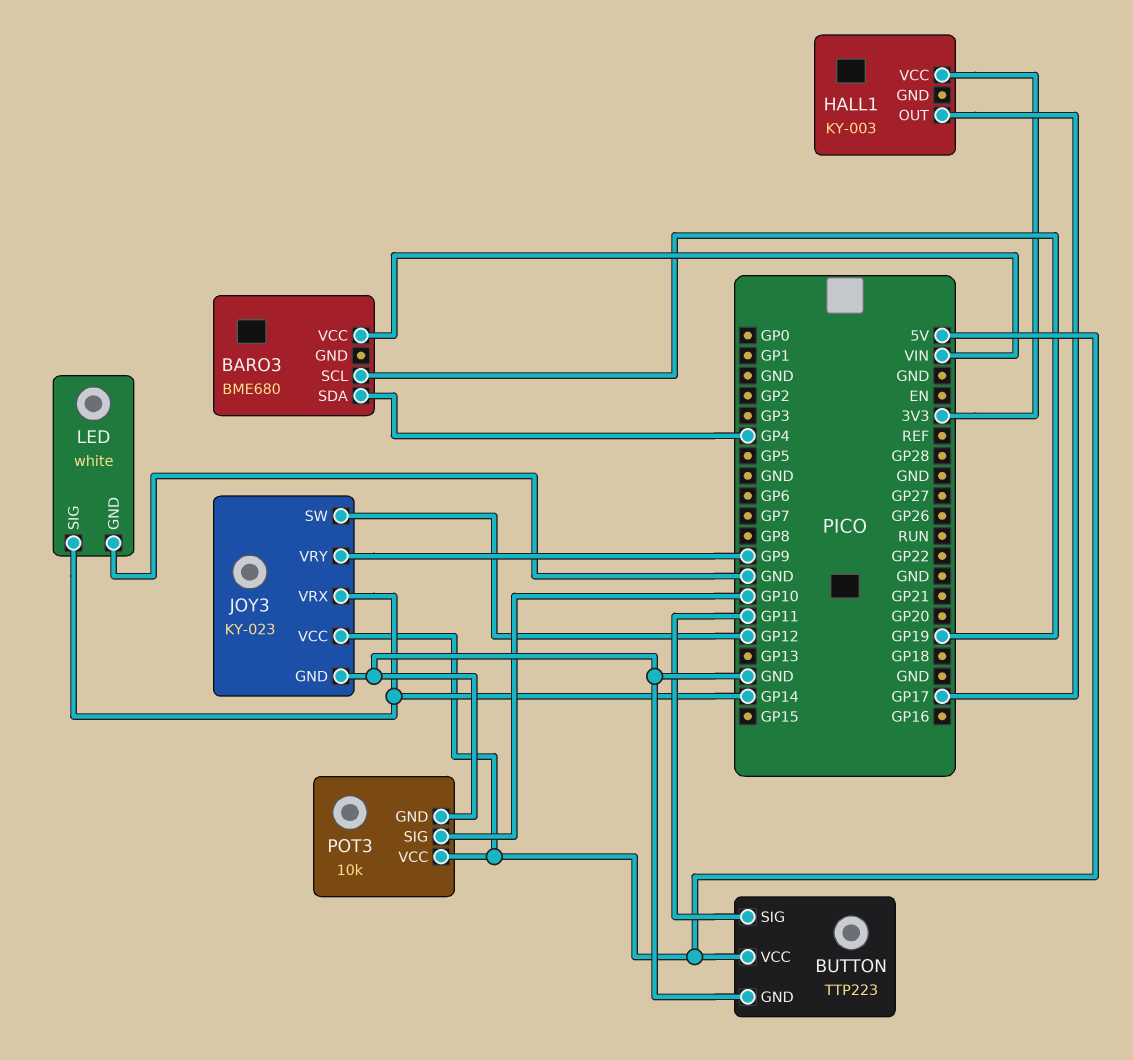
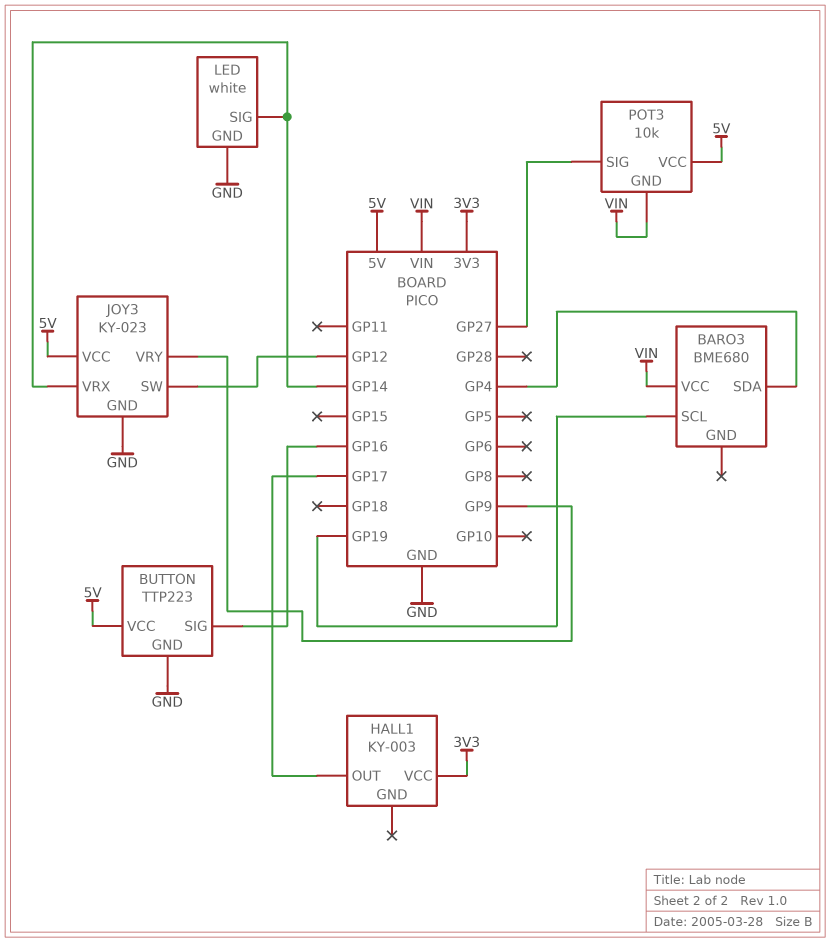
BUTTON pin SIG: GP11 -> GP16
POT3 pin GND: GND -> VIN
POT3 pin SIG: GP10 -> GP27

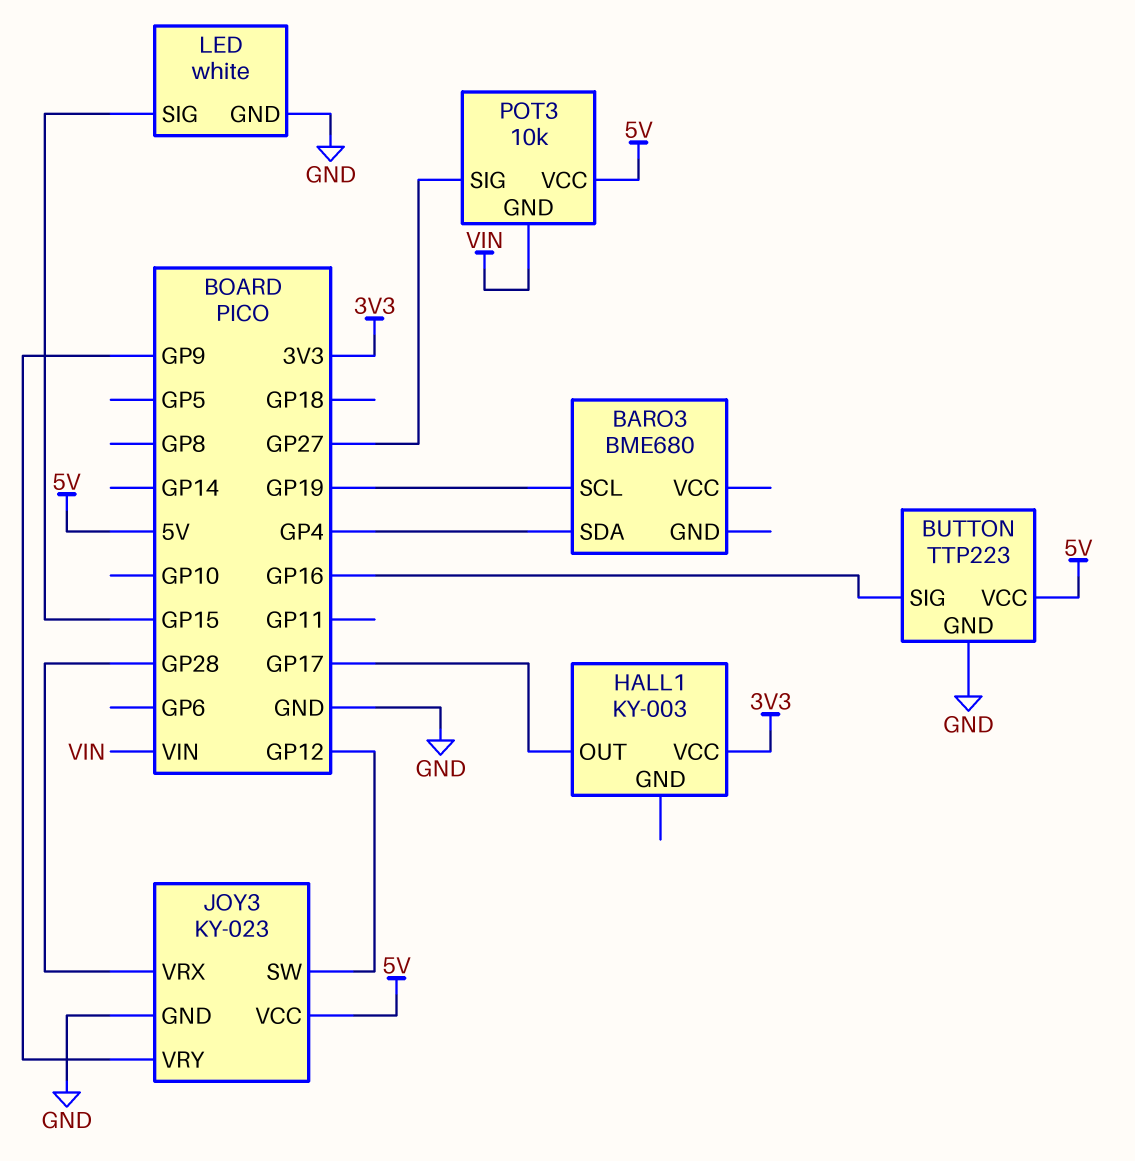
BARO3 pin VCC: VIN -> none
JOY3 pin VRX: GP14 -> GP28
LED pin SIG: GP14 -> GP15

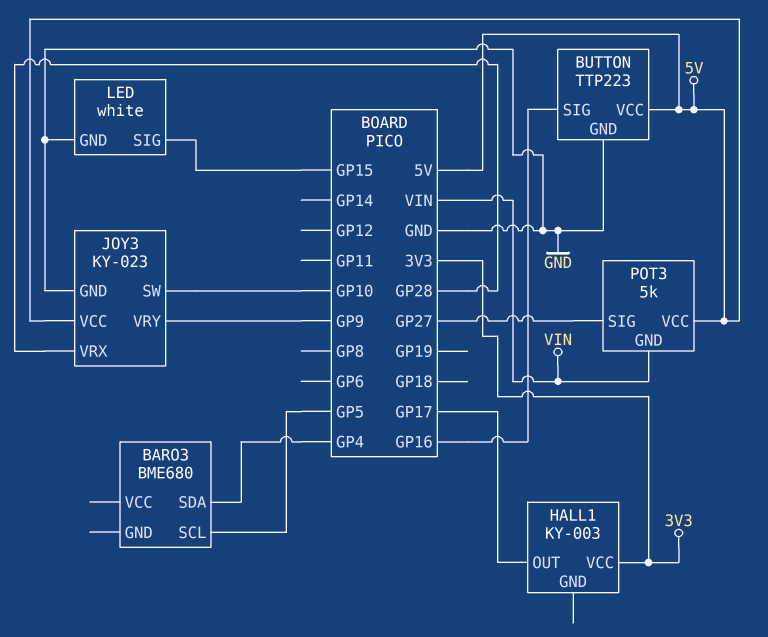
BARO3 pin SCL: GP19 -> GP5
JOY3 pin SW: GP12 -> GP10
POT3: 10k -> 5k

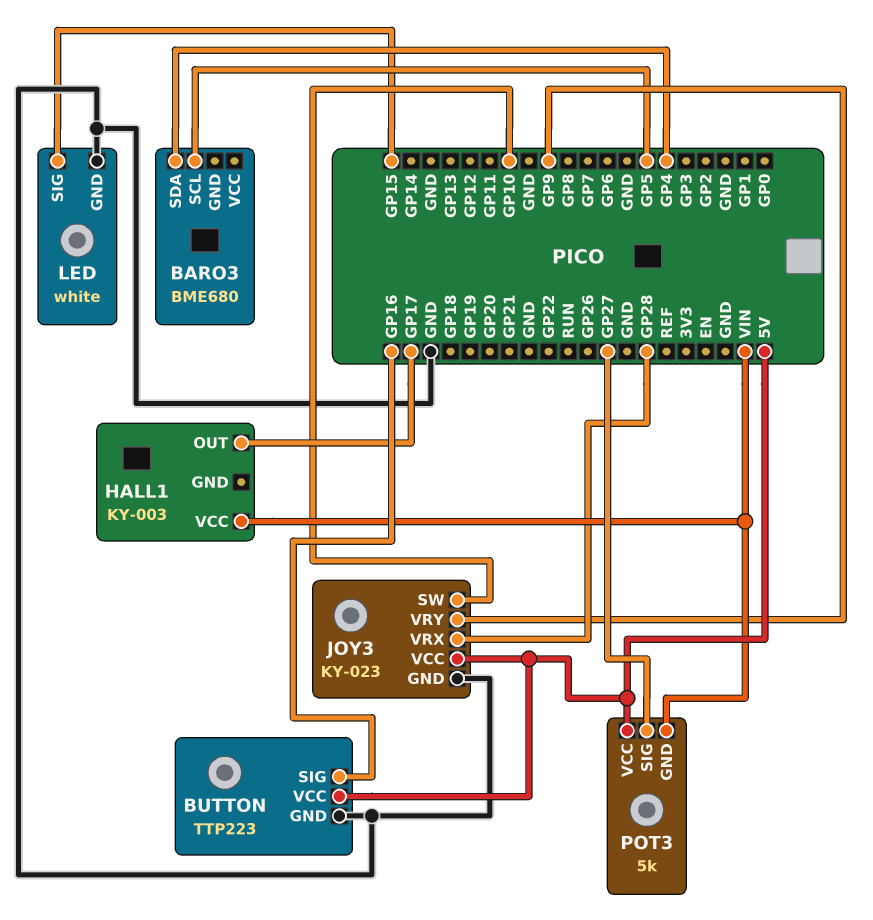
HALL1 pin VCC: 3V3 -> VIN

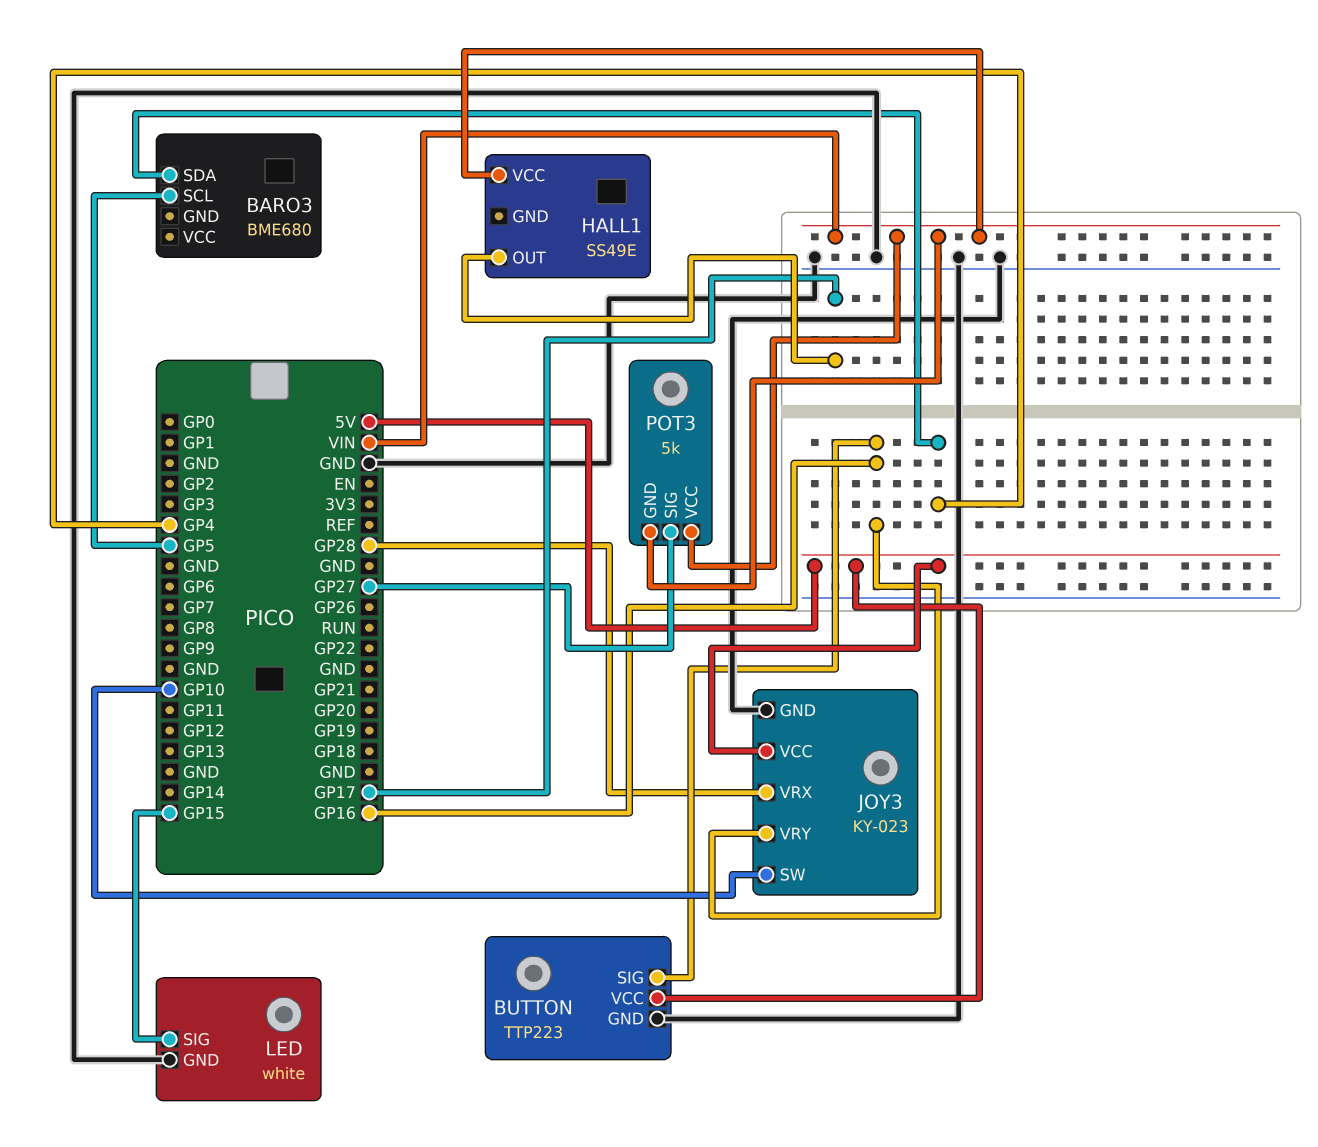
HALL1: KY-003 -> SS49E
JOY3 pin VRY: GP9 -> GP16
POT3 pin VCC: 5V -> VIN

